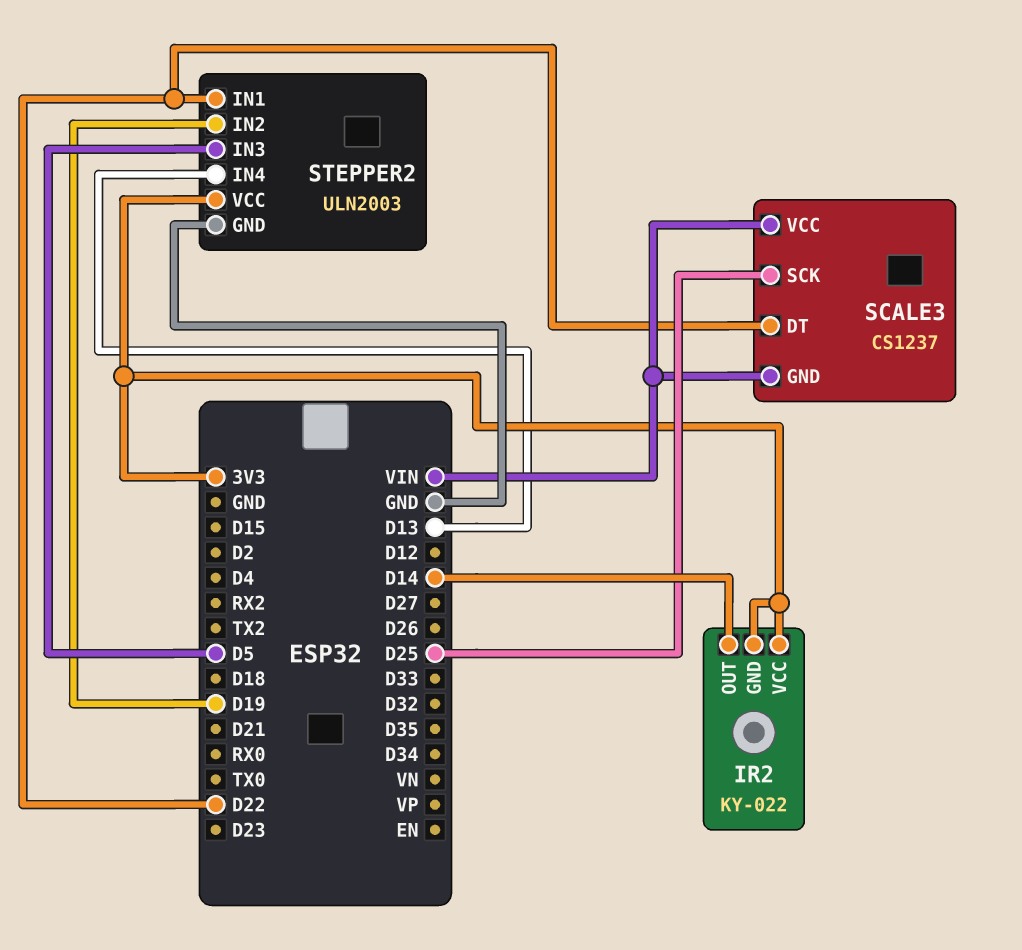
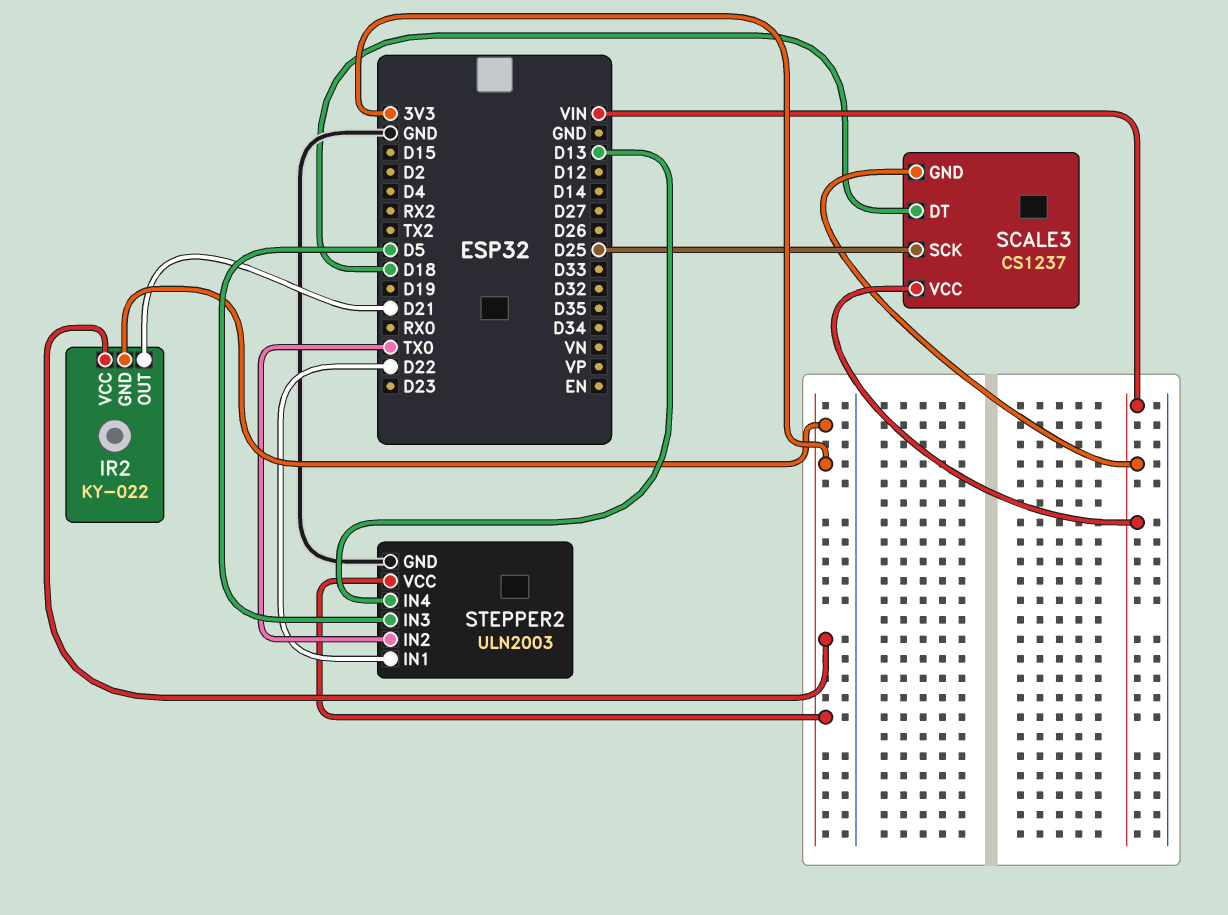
IR2 pin OUT: D14 -> D21
SCALE3 pin DT: D22 -> D18
STEPPER2 pin IN2: D19 -> TX0

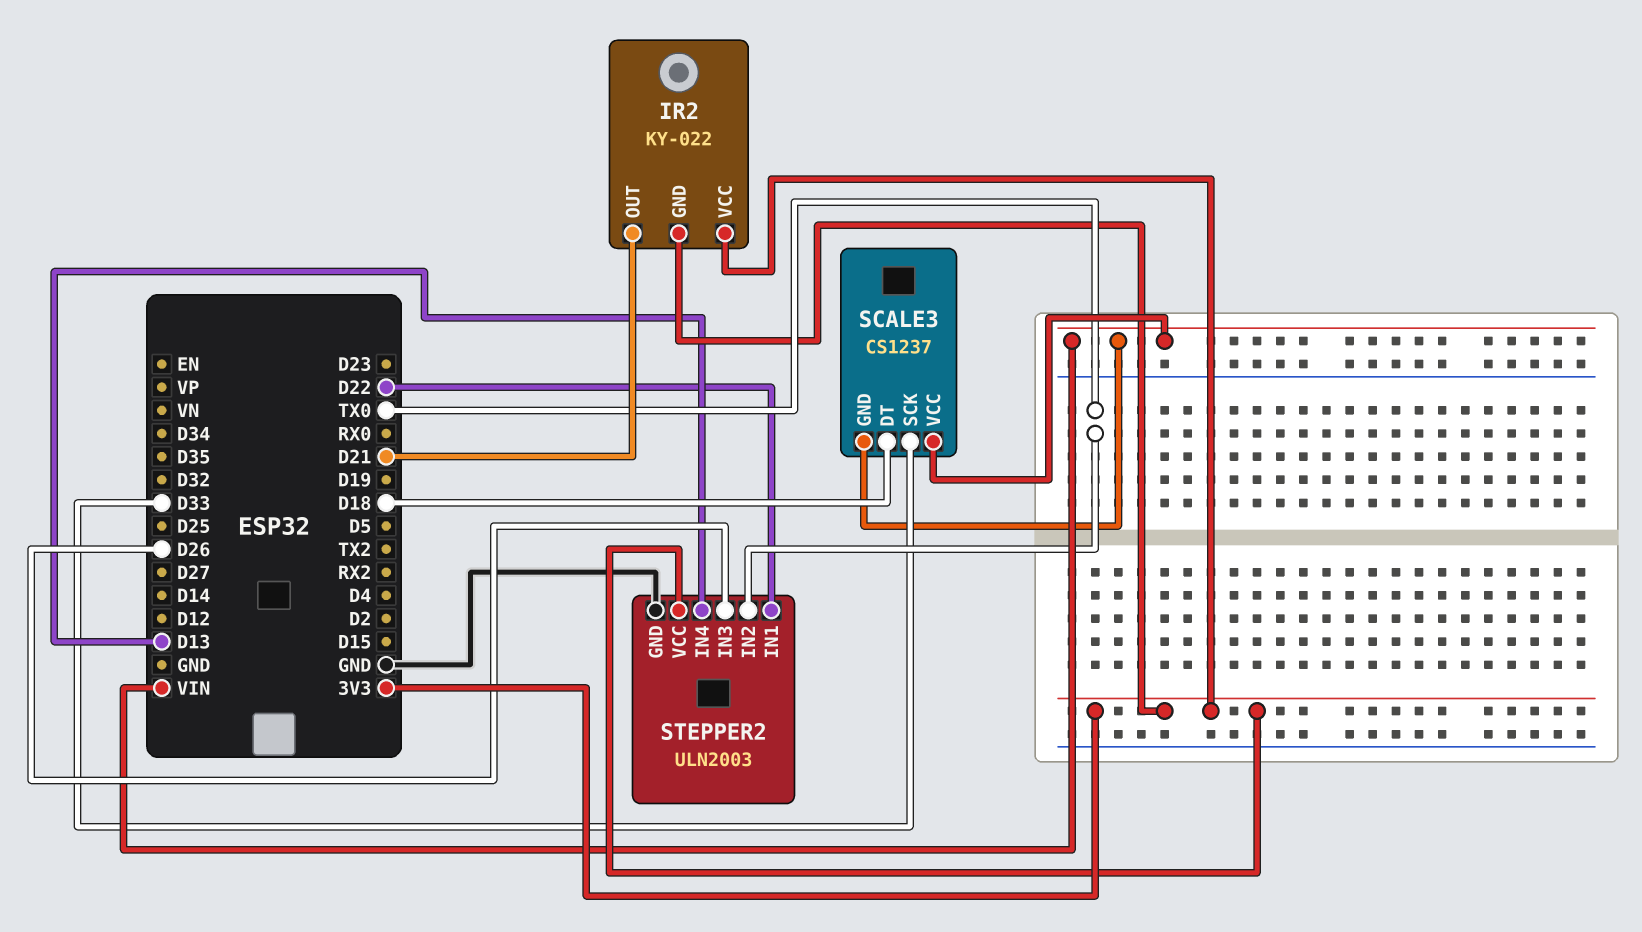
SCALE3 pin SCK: D25 -> D33
STEPPER2 pin IN3: D5 -> D26

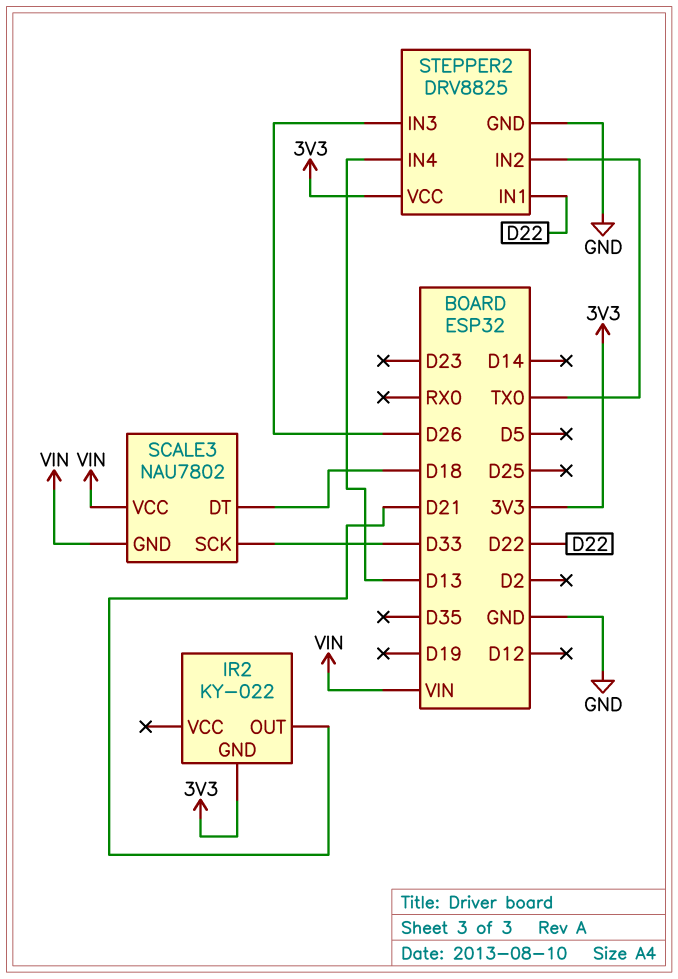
IR2 pin VCC: 3V3 -> none
SCALE3: CS1237 -> NAU7802
STEPPER2: ULN2003 -> DRV8825

